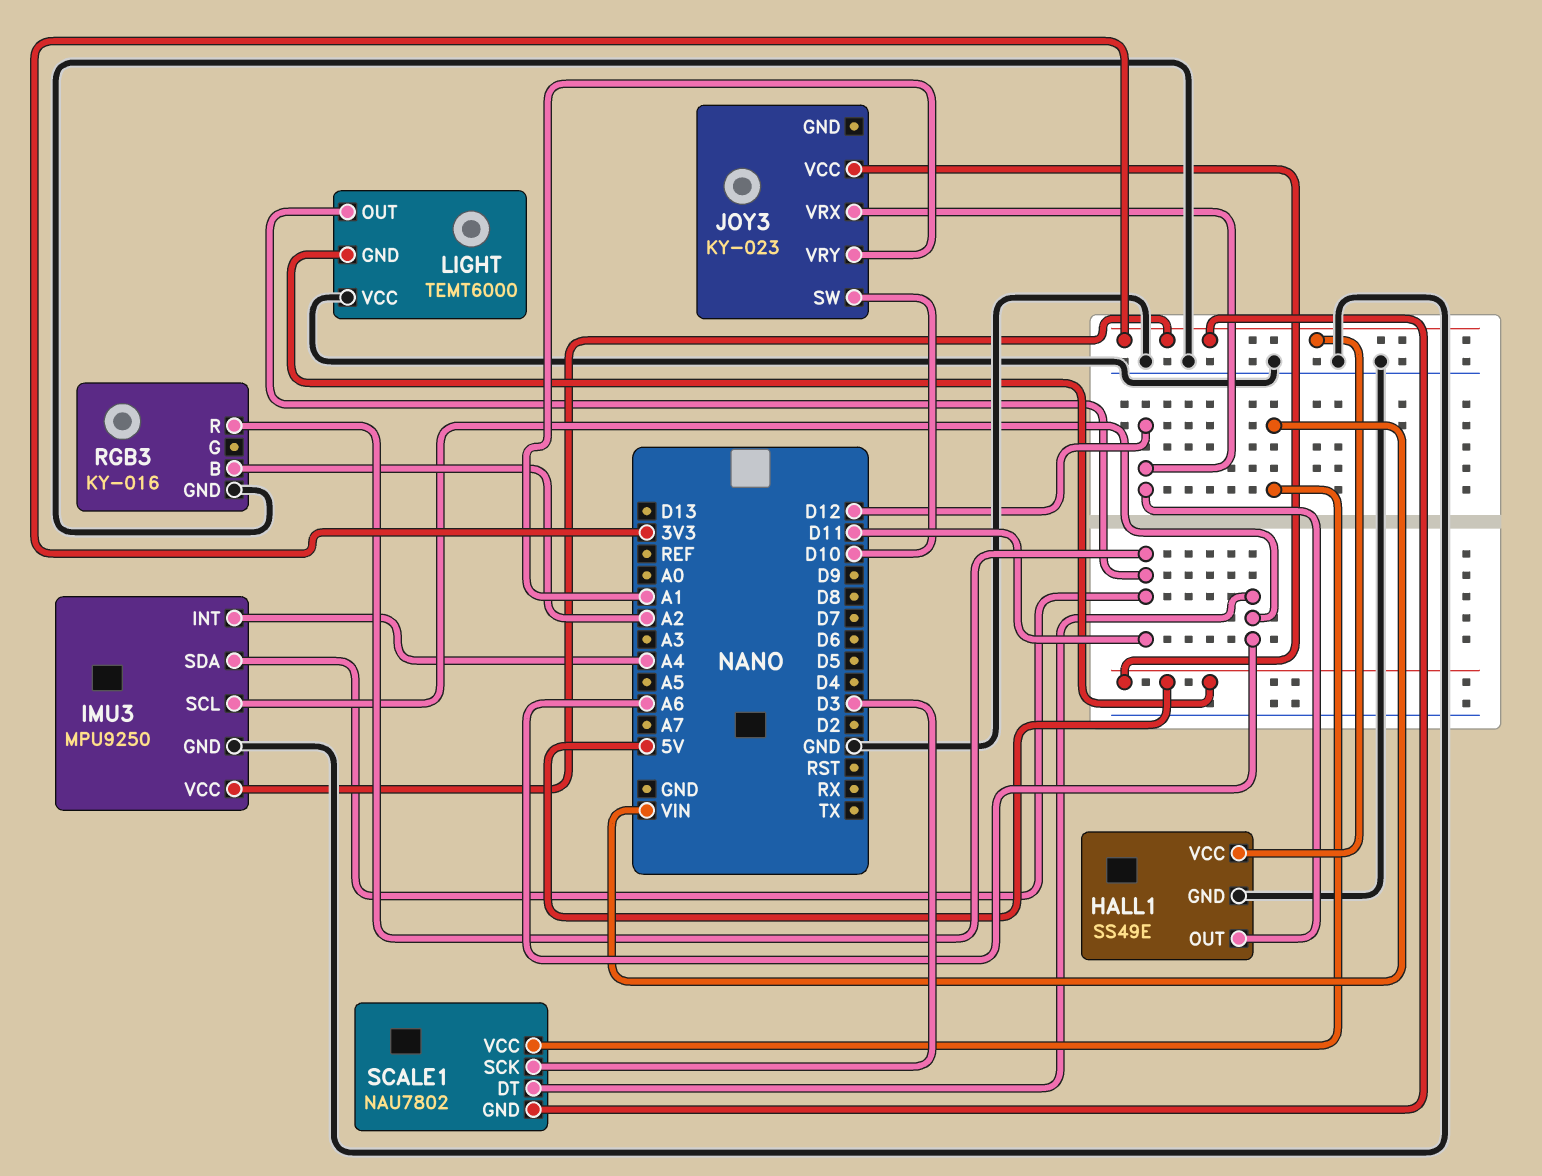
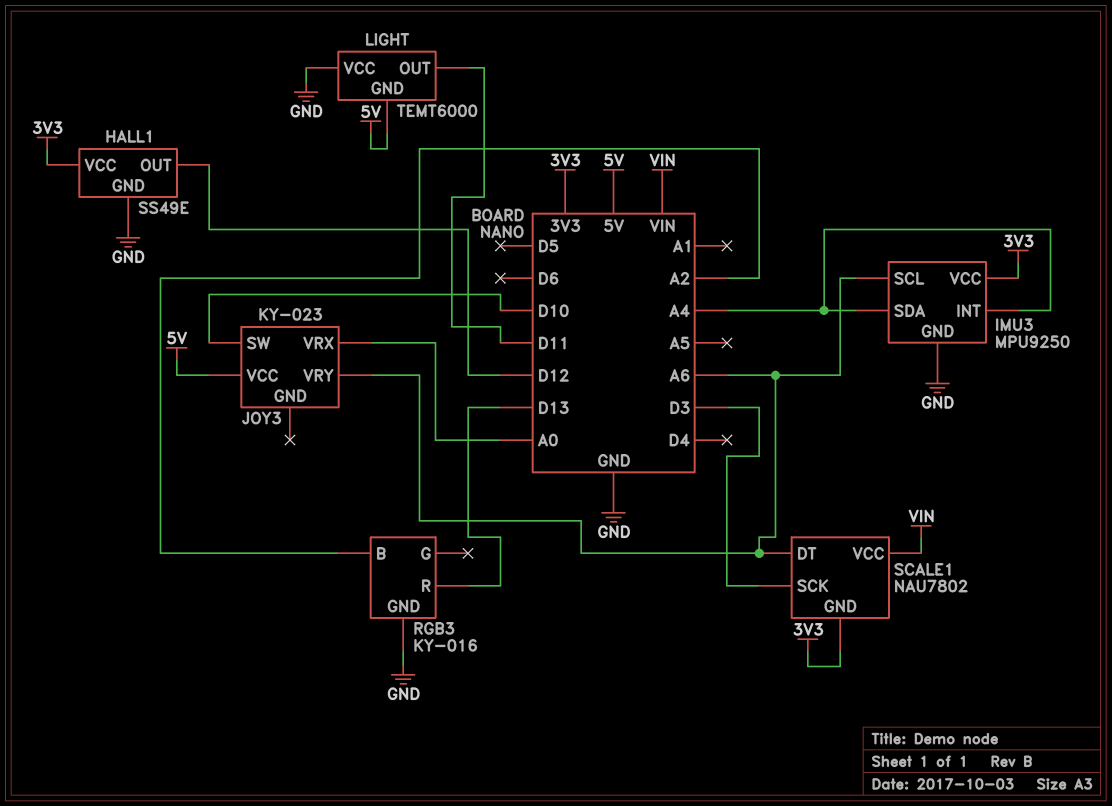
IMU3 pin SDA: D11 -> A4
JOY3 pin VRX: D12 -> A0
JOY3 pin VRY: A1 -> A6
RGB3 pin R: D11 -> D13

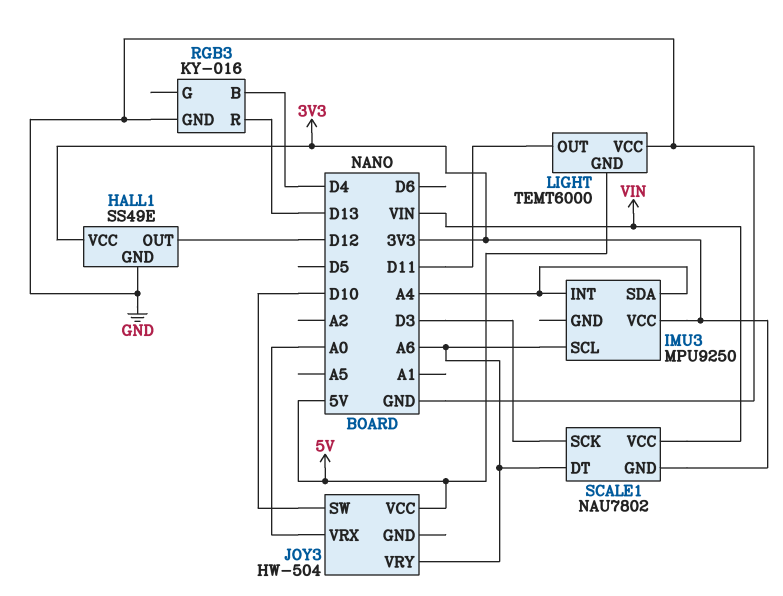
IMU3 pin GND: GND -> none
JOY3: KY-023 -> HW-504
RGB3 pin B: A2 -> D4

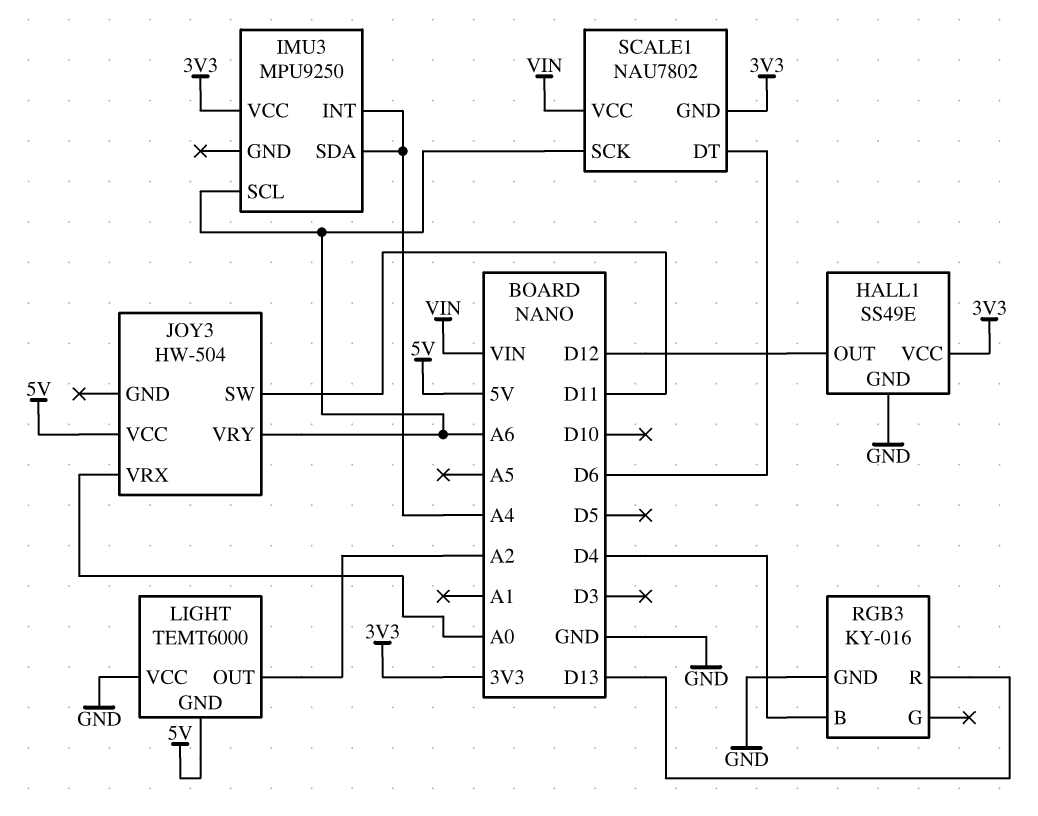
JOY3 pin SW: D10 -> D11
LIGHT pin OUT: D11 -> A2
SCALE1 pin DT: A6 -> D6
SCALE1 pin SCK: D3 -> A6

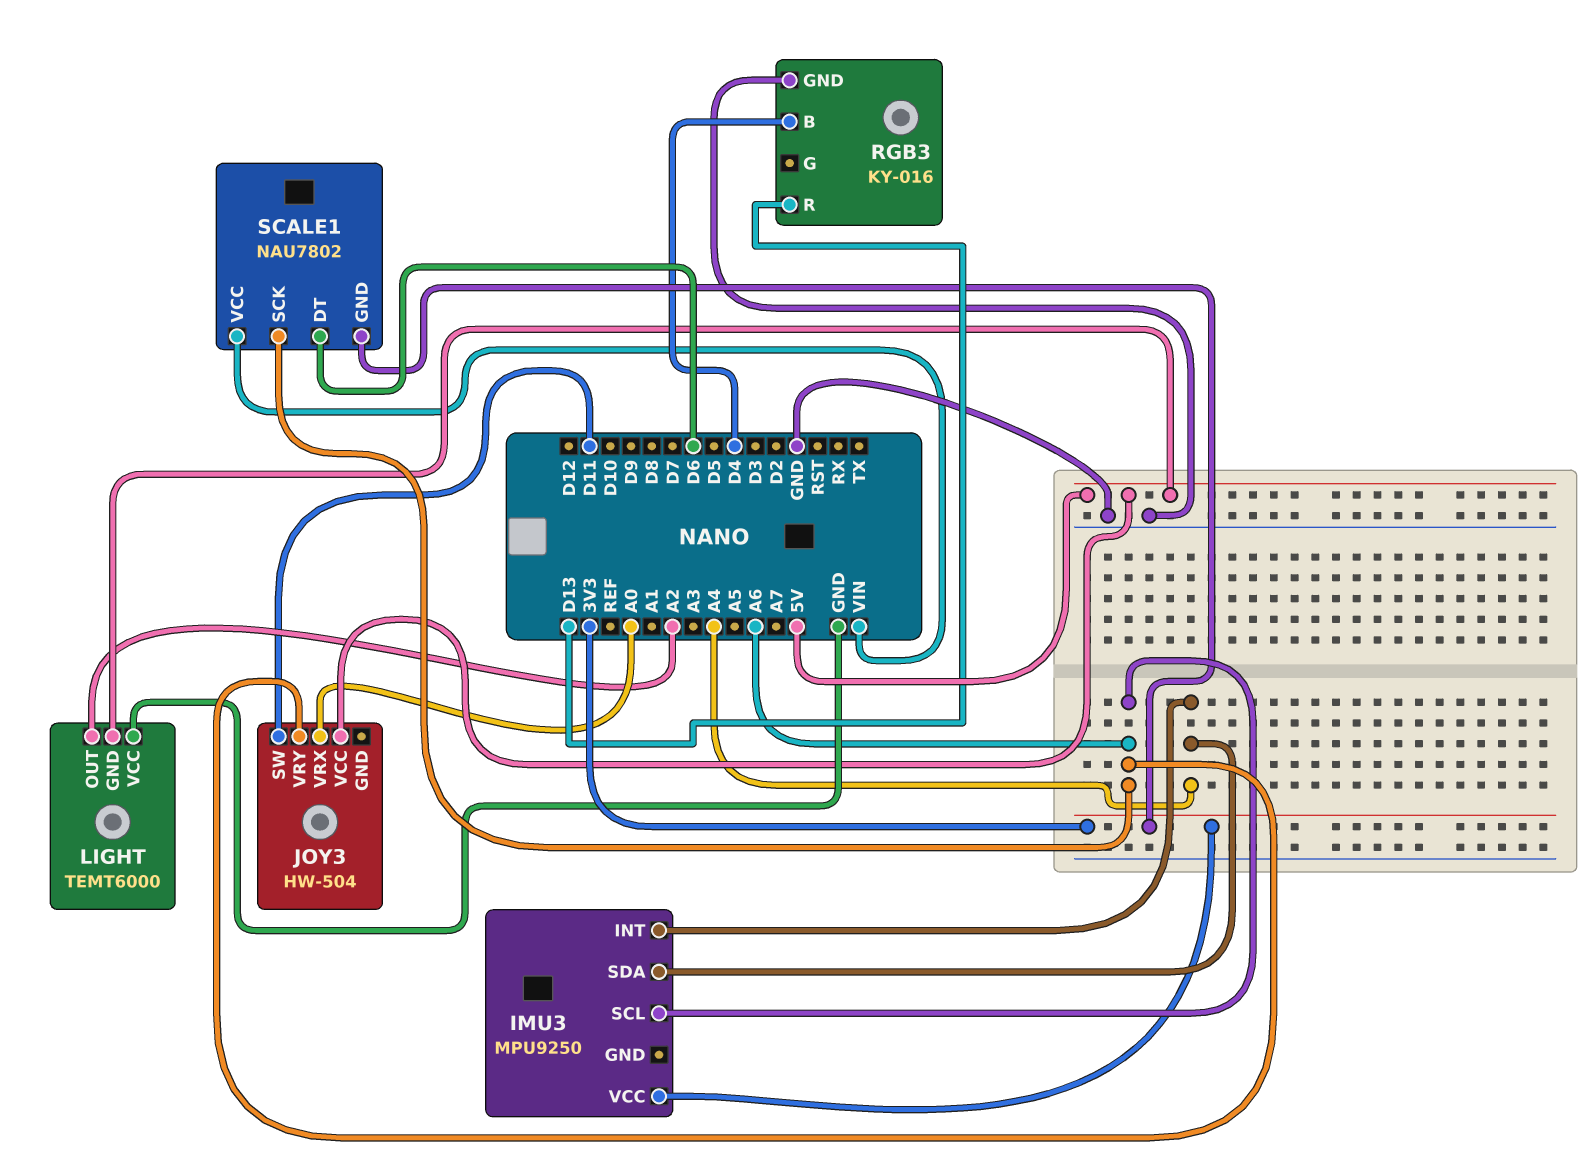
HALL1: SS49E -> none
HALL1 pin GND: GND -> none
HALL1 pin OUT: D12 -> none
HALL1 pin VCC: 3V3 -> none

